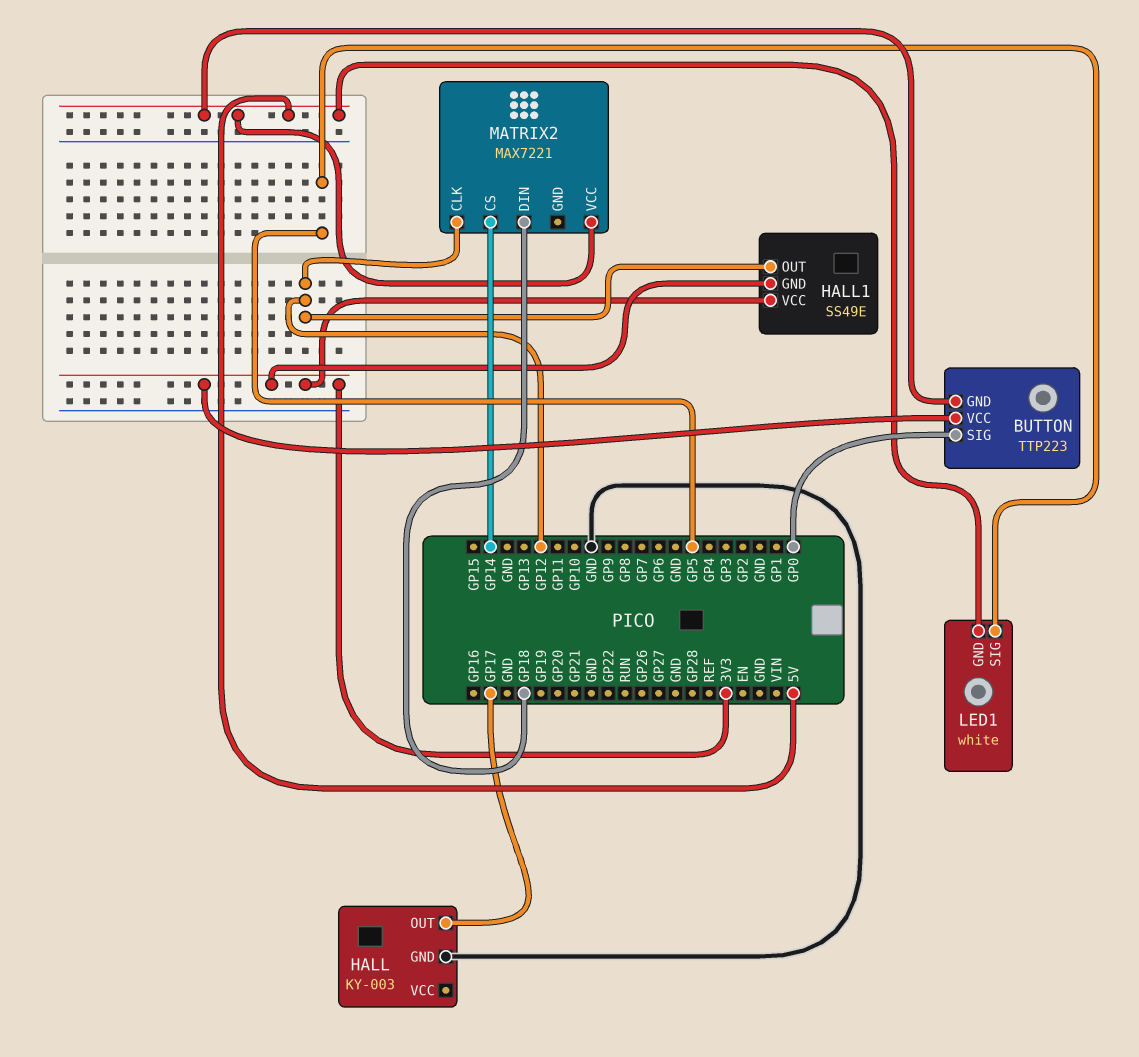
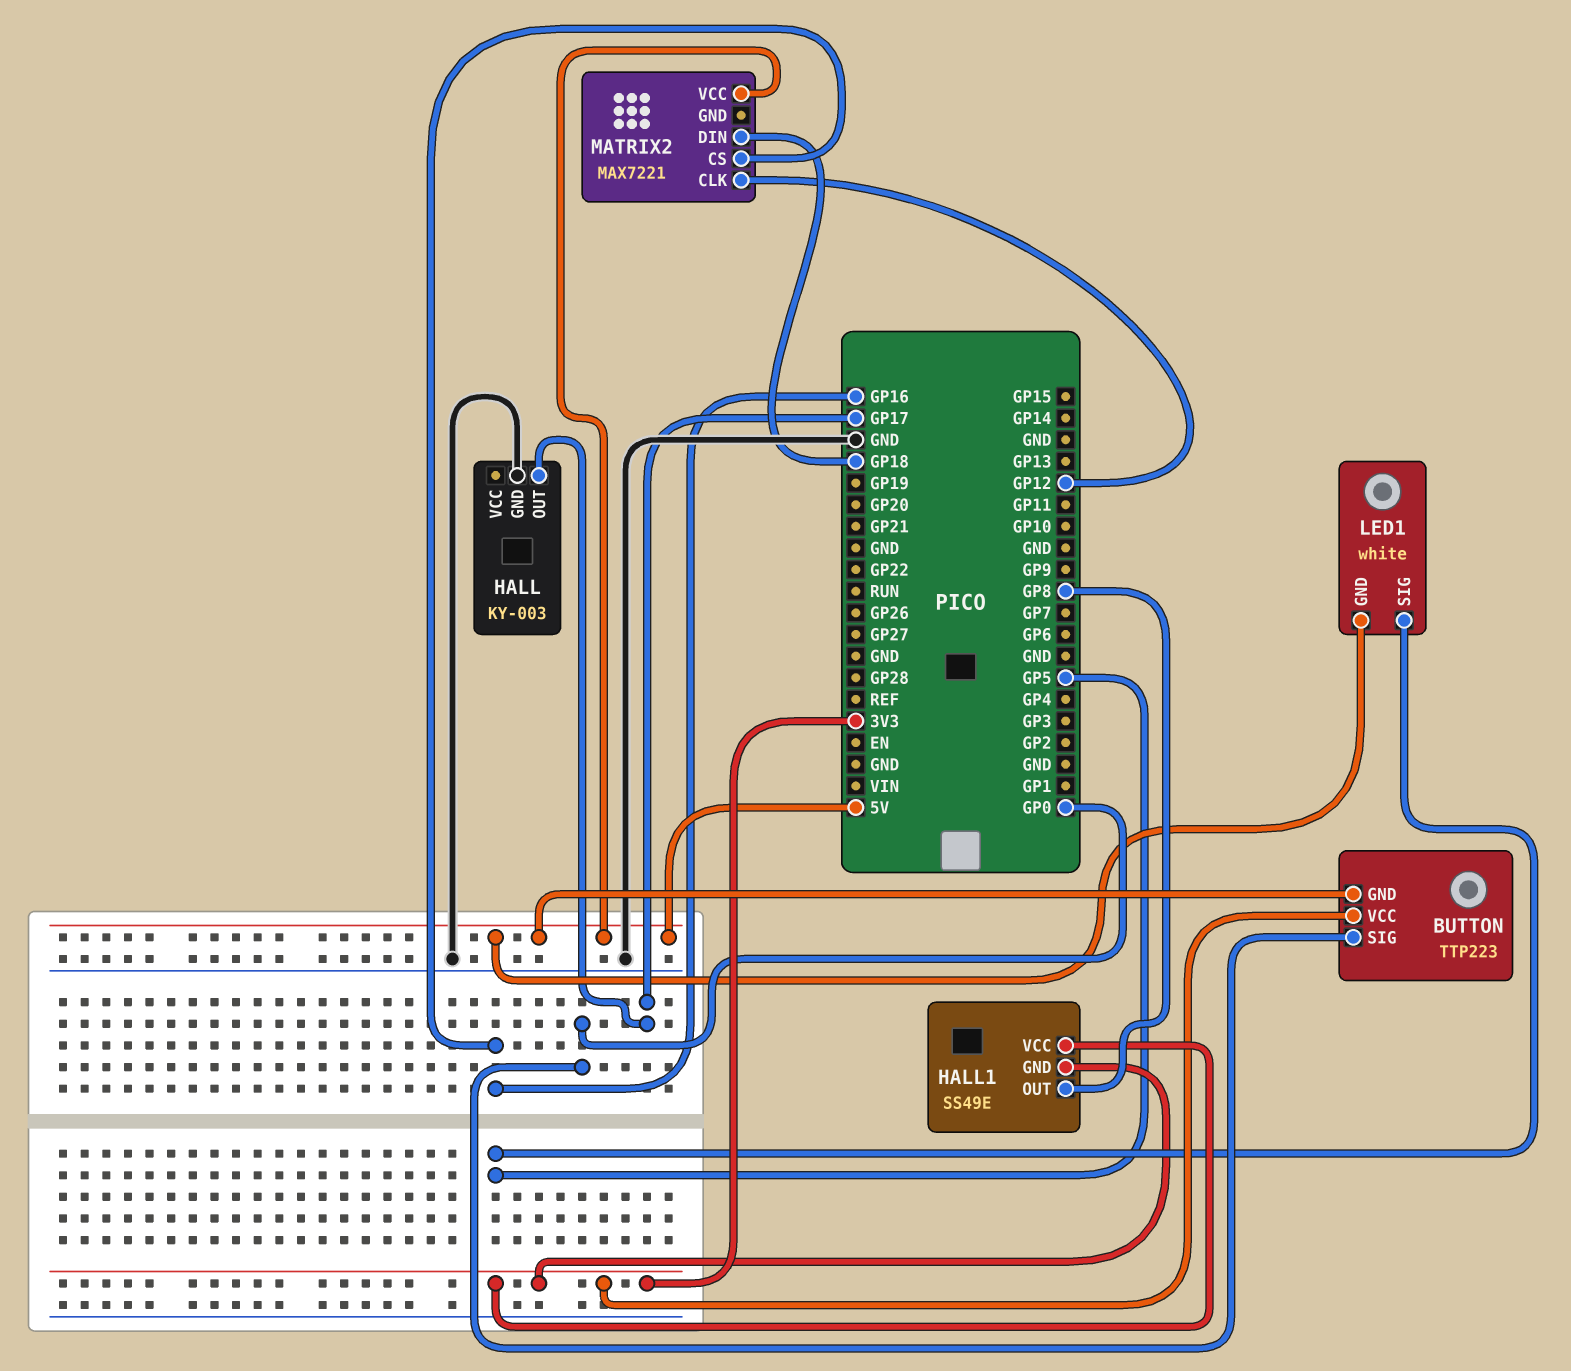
HALL1 pin OUT: GP12 -> GP8
MATRIX2 pin CS: GP14 -> GP16

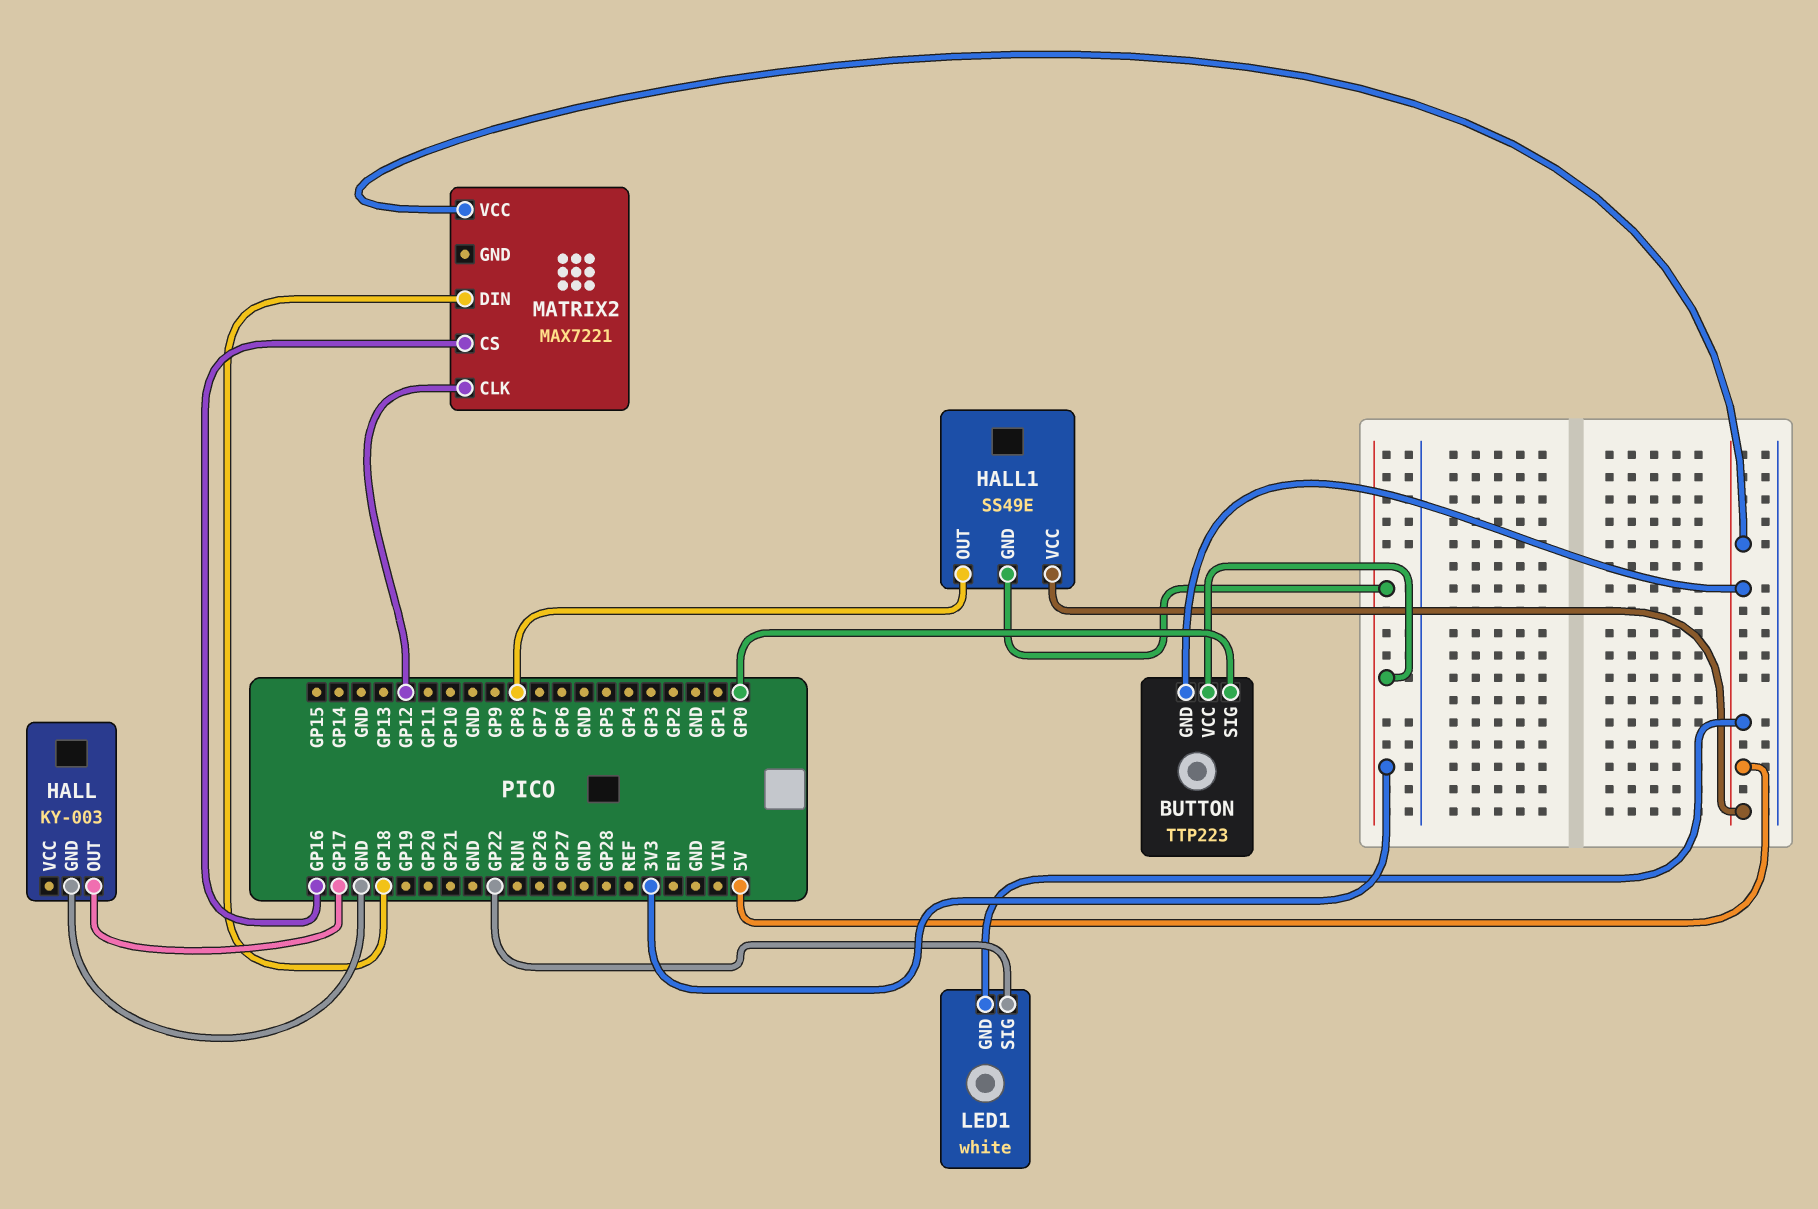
HALL1 pin VCC: 3V3 -> 5V
LED1 pin SIG: GP5 -> GP22

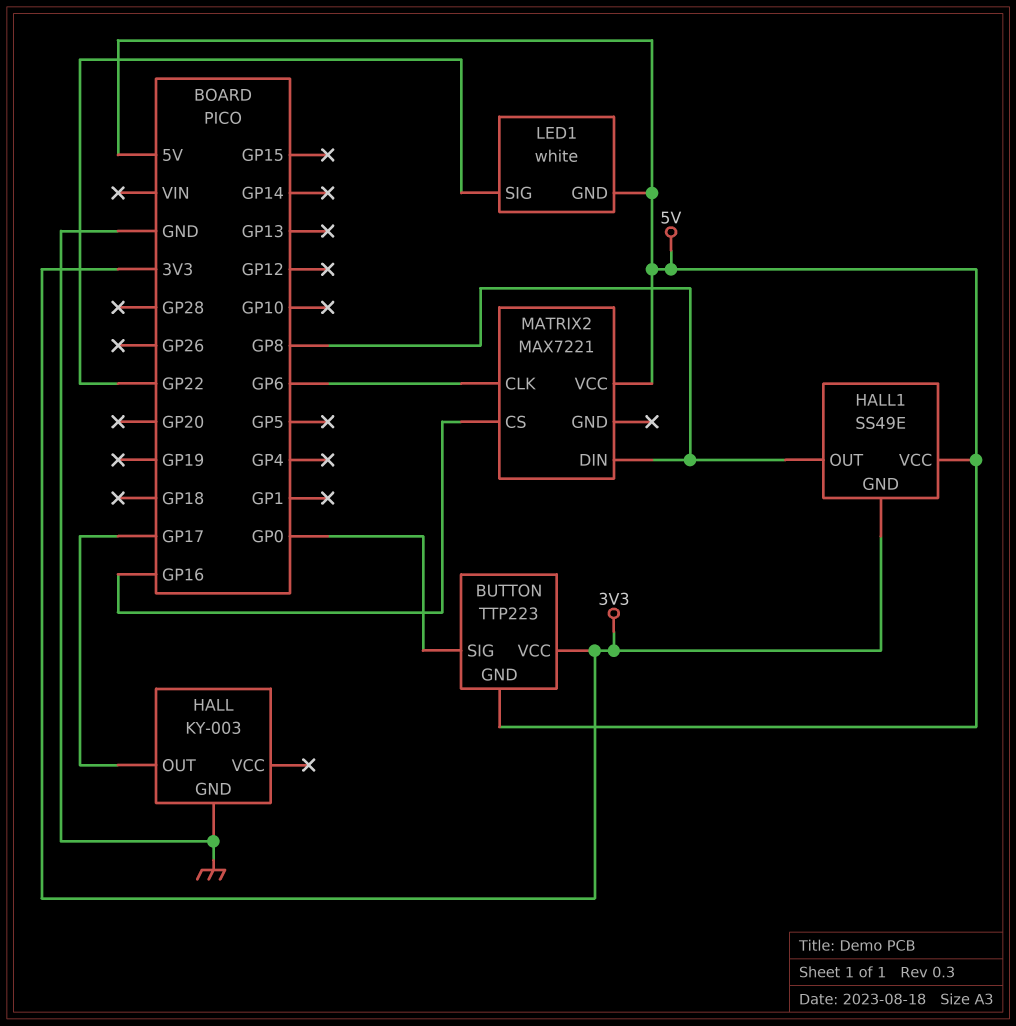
MATRIX2 pin CLK: GP12 -> GP6
MATRIX2 pin DIN: GP18 -> GP8

